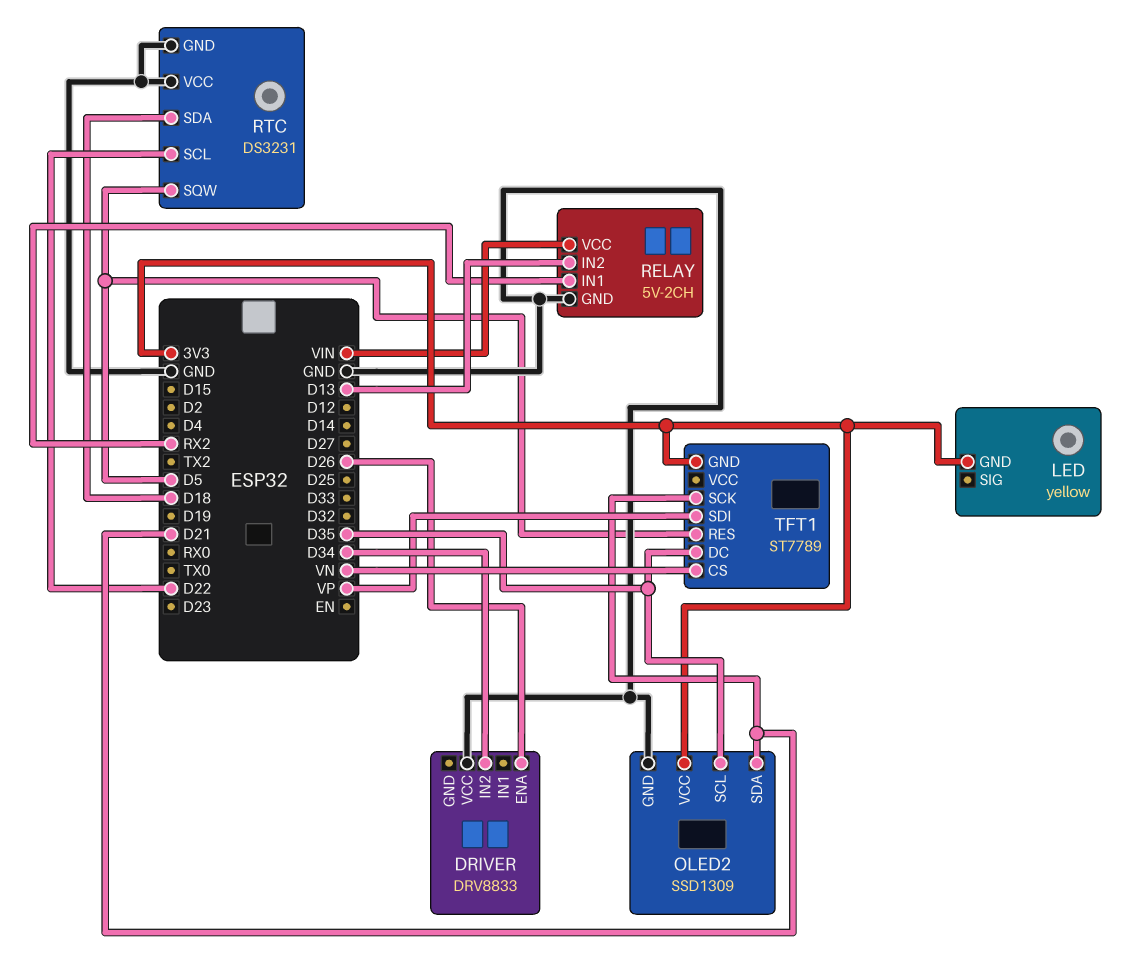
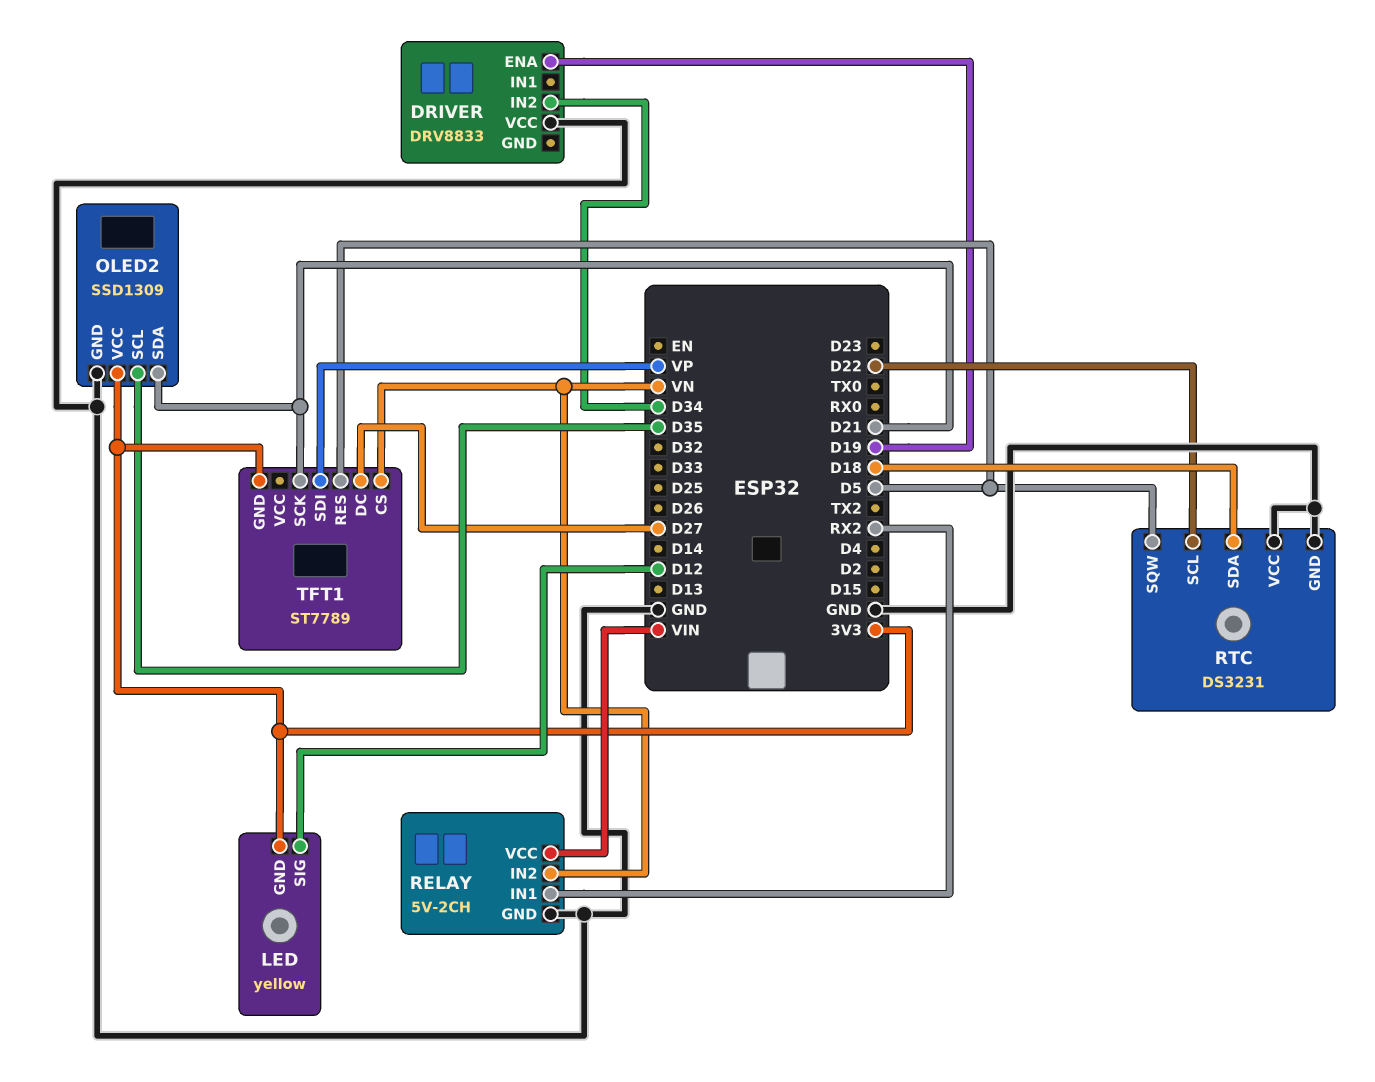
DRIVER pin ENA: D26 -> D19
LED pin SIG: none -> D12
RELAY pin IN2: D13 -> VN
TFT1 pin DC: D35 -> D27

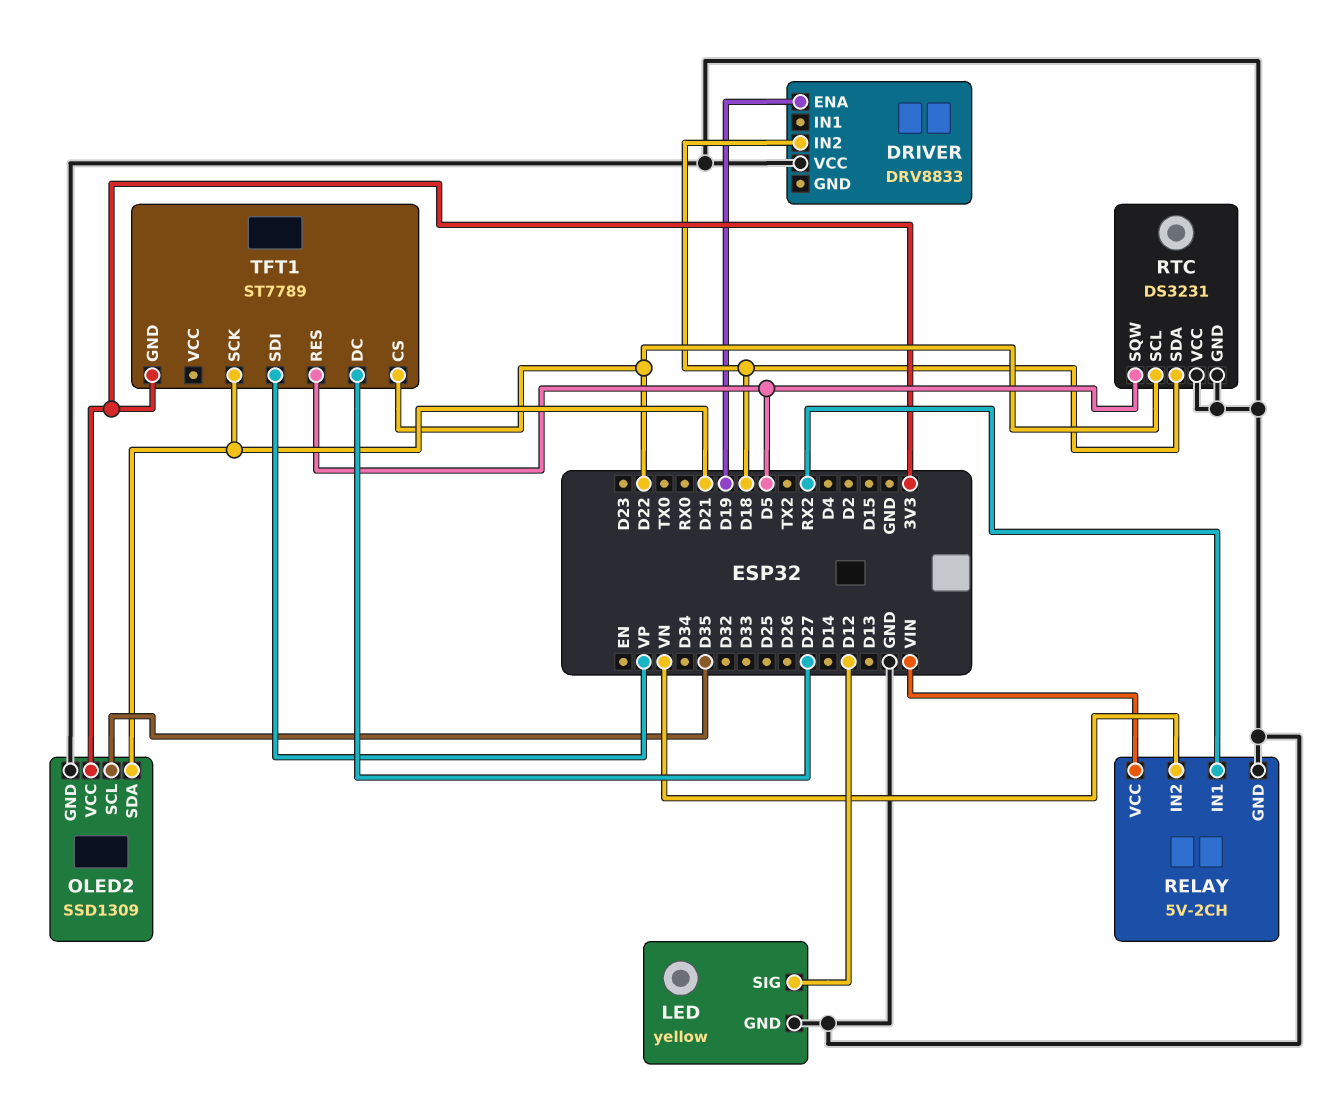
DRIVER pin IN2: D34 -> D18
LED pin GND: 3V3 -> GND
TFT1 pin CS: VN -> D22

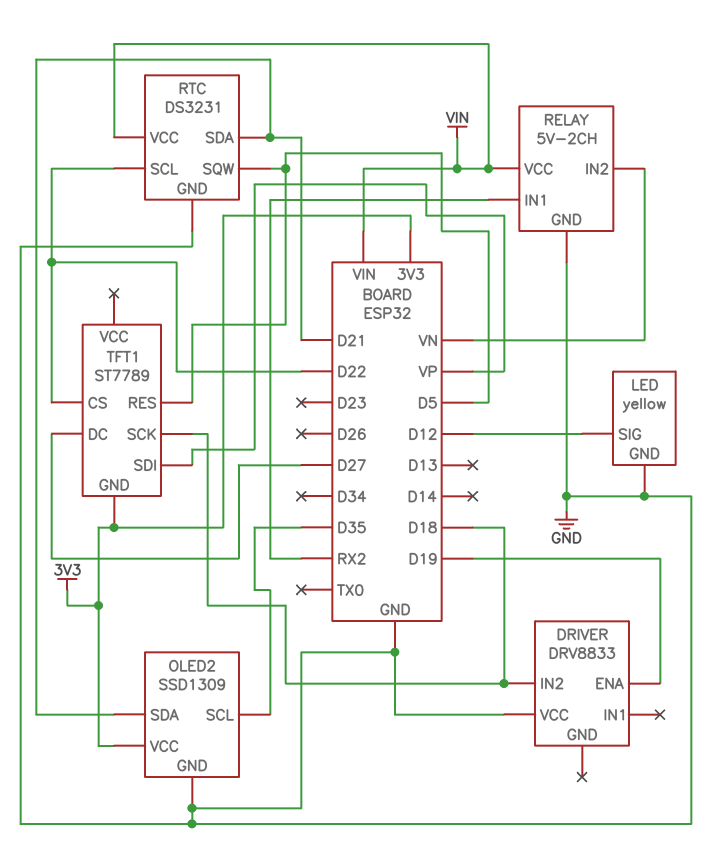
RTC pin SDA: D18 -> D21
RTC pin VCC: GND -> VIN
TFT1 pin SCK: D21 -> D18

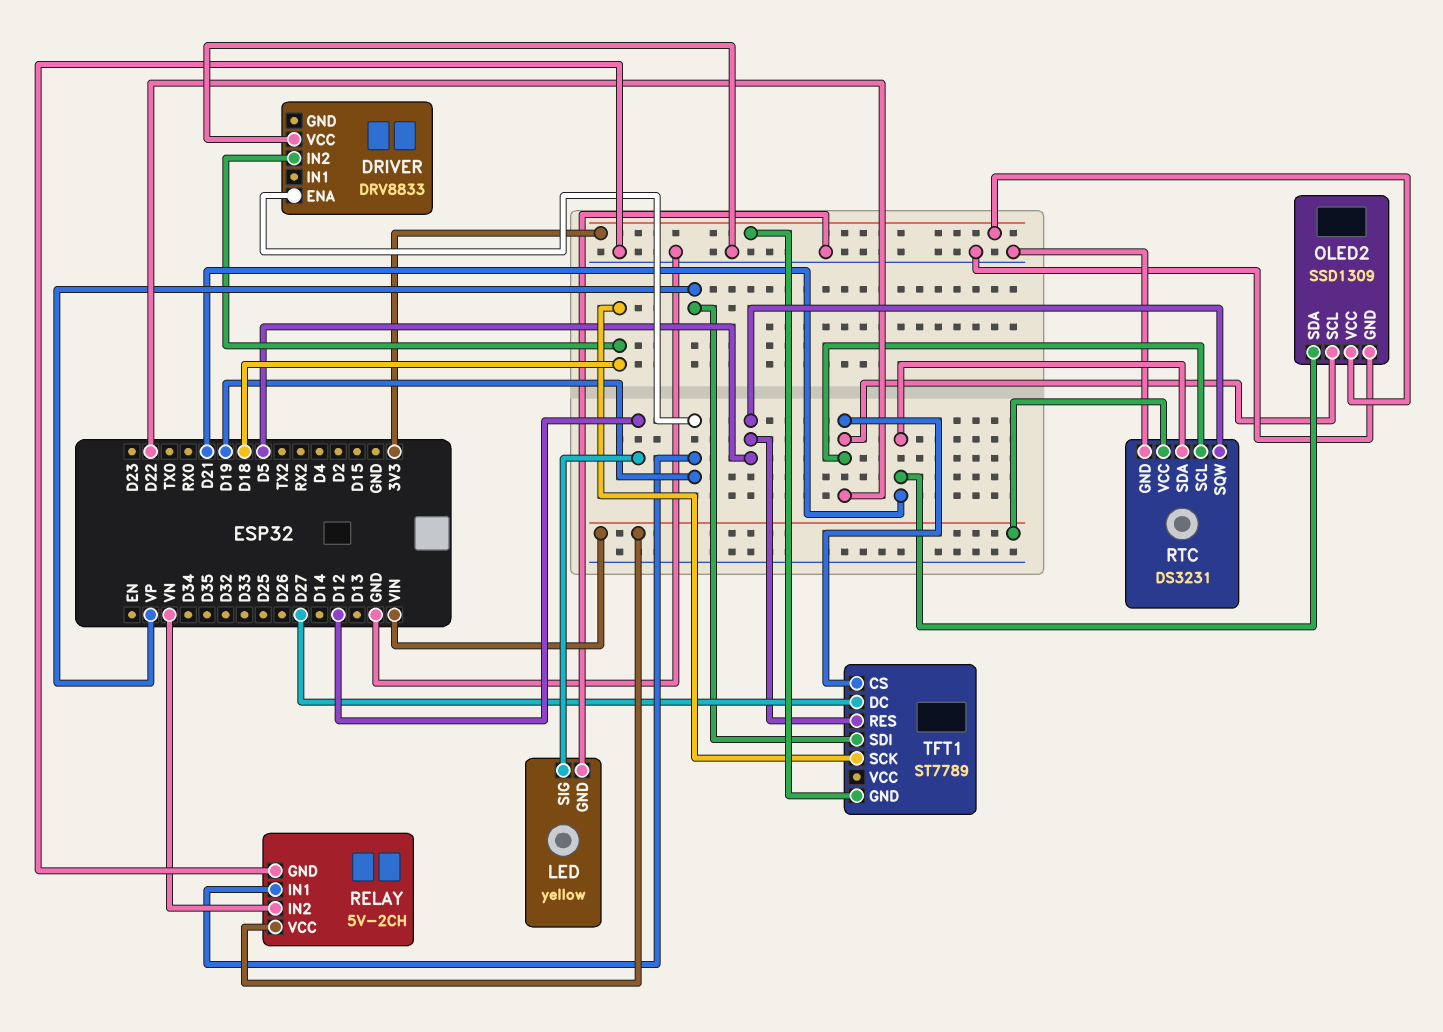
OLED2 pin SCL: D35 -> D22
RELAY pin IN1: RX2 -> D19

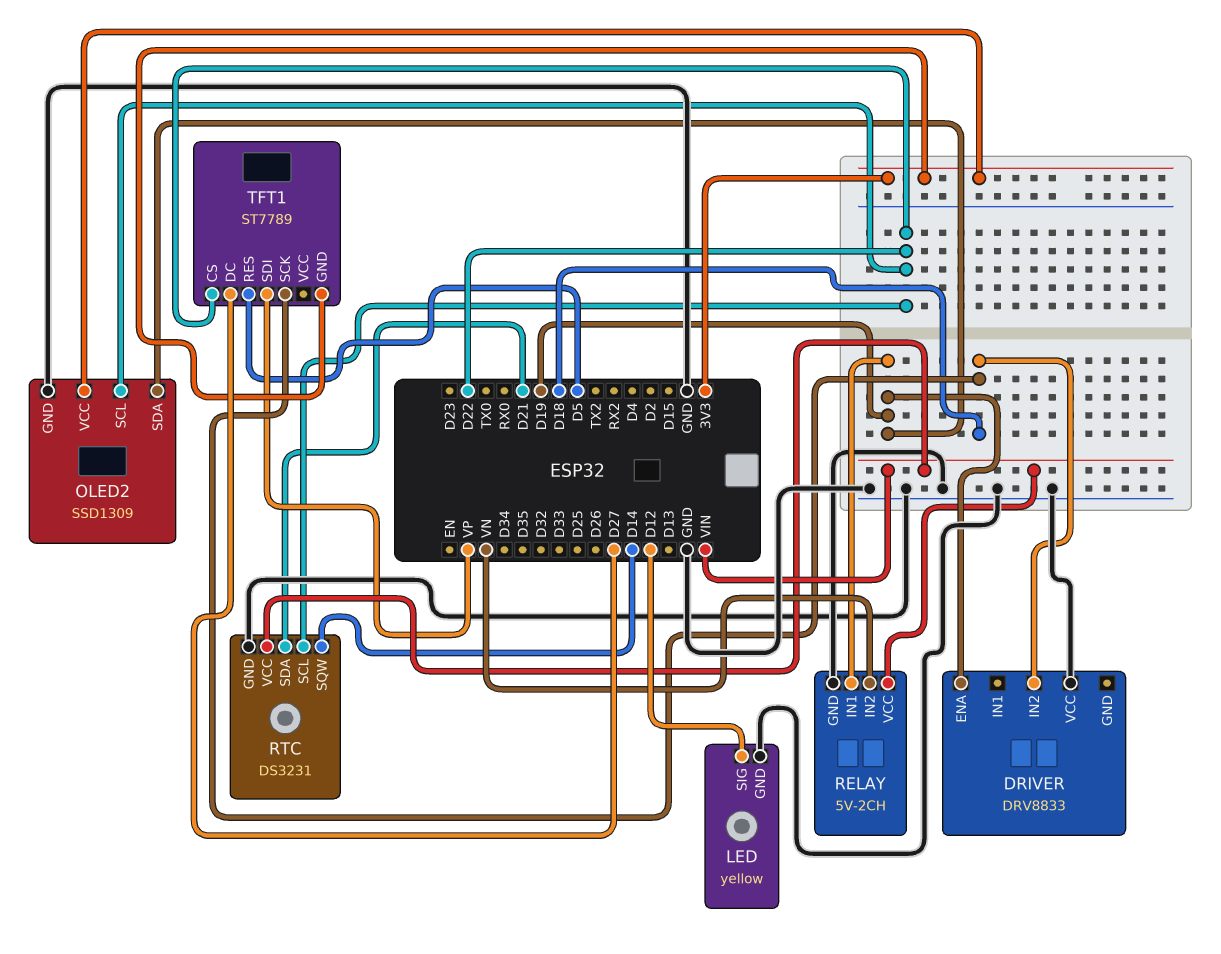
OLED2 pin SDA: D21 -> D19
RTC pin SQW: D5 -> D14

